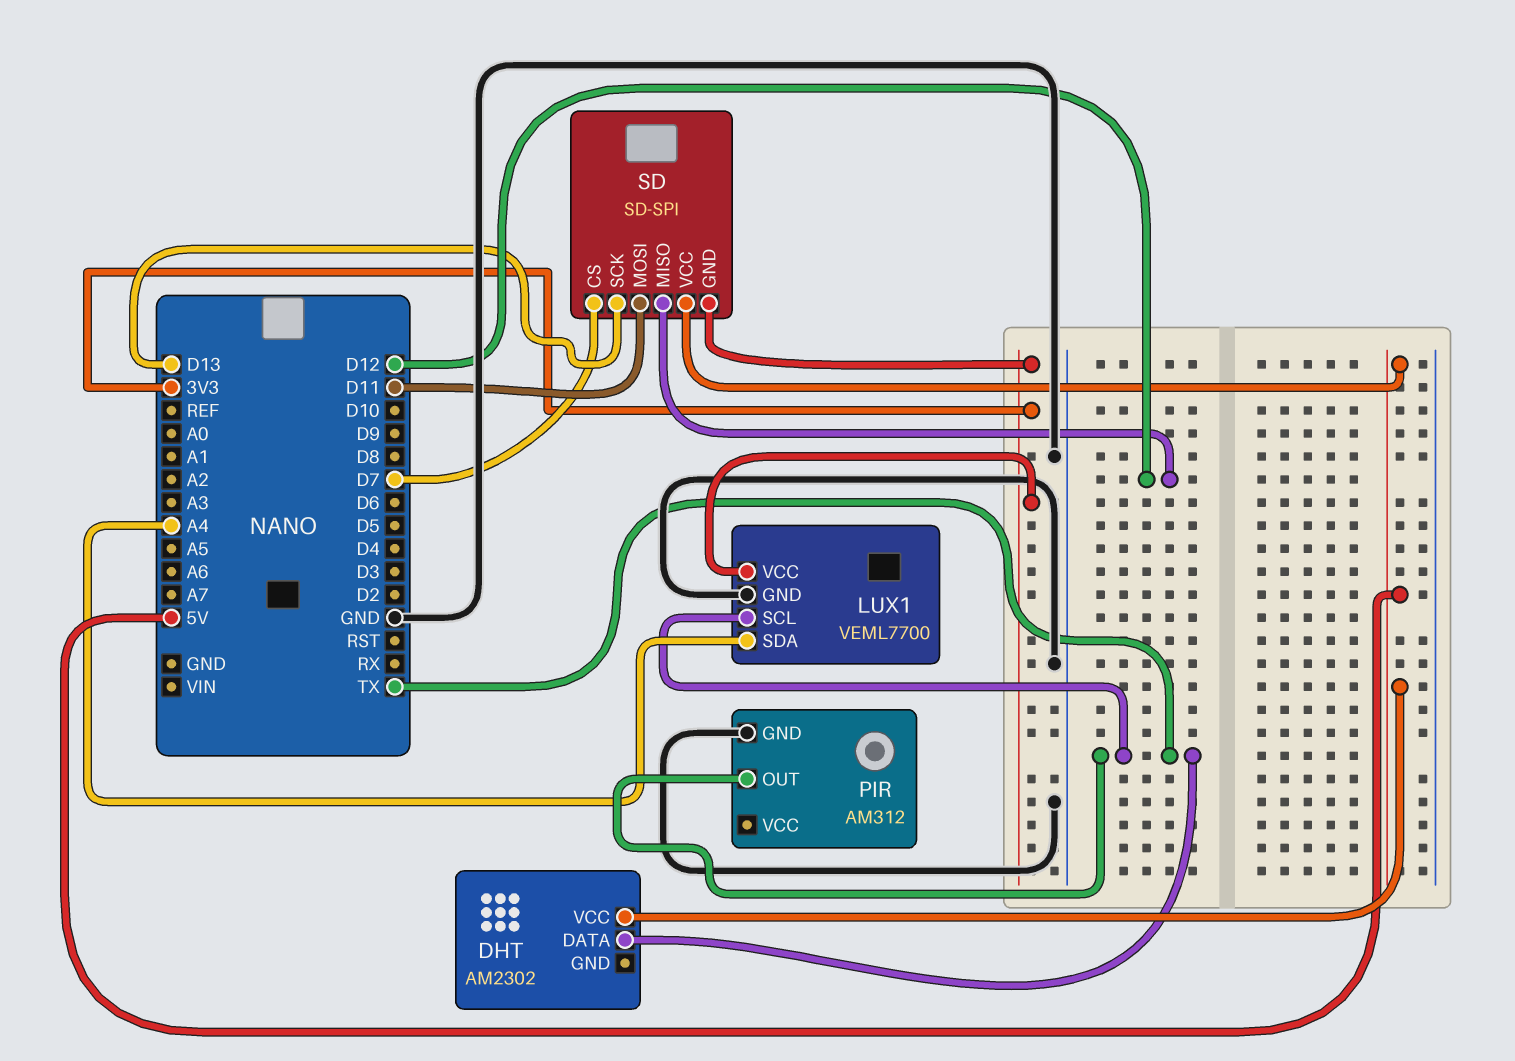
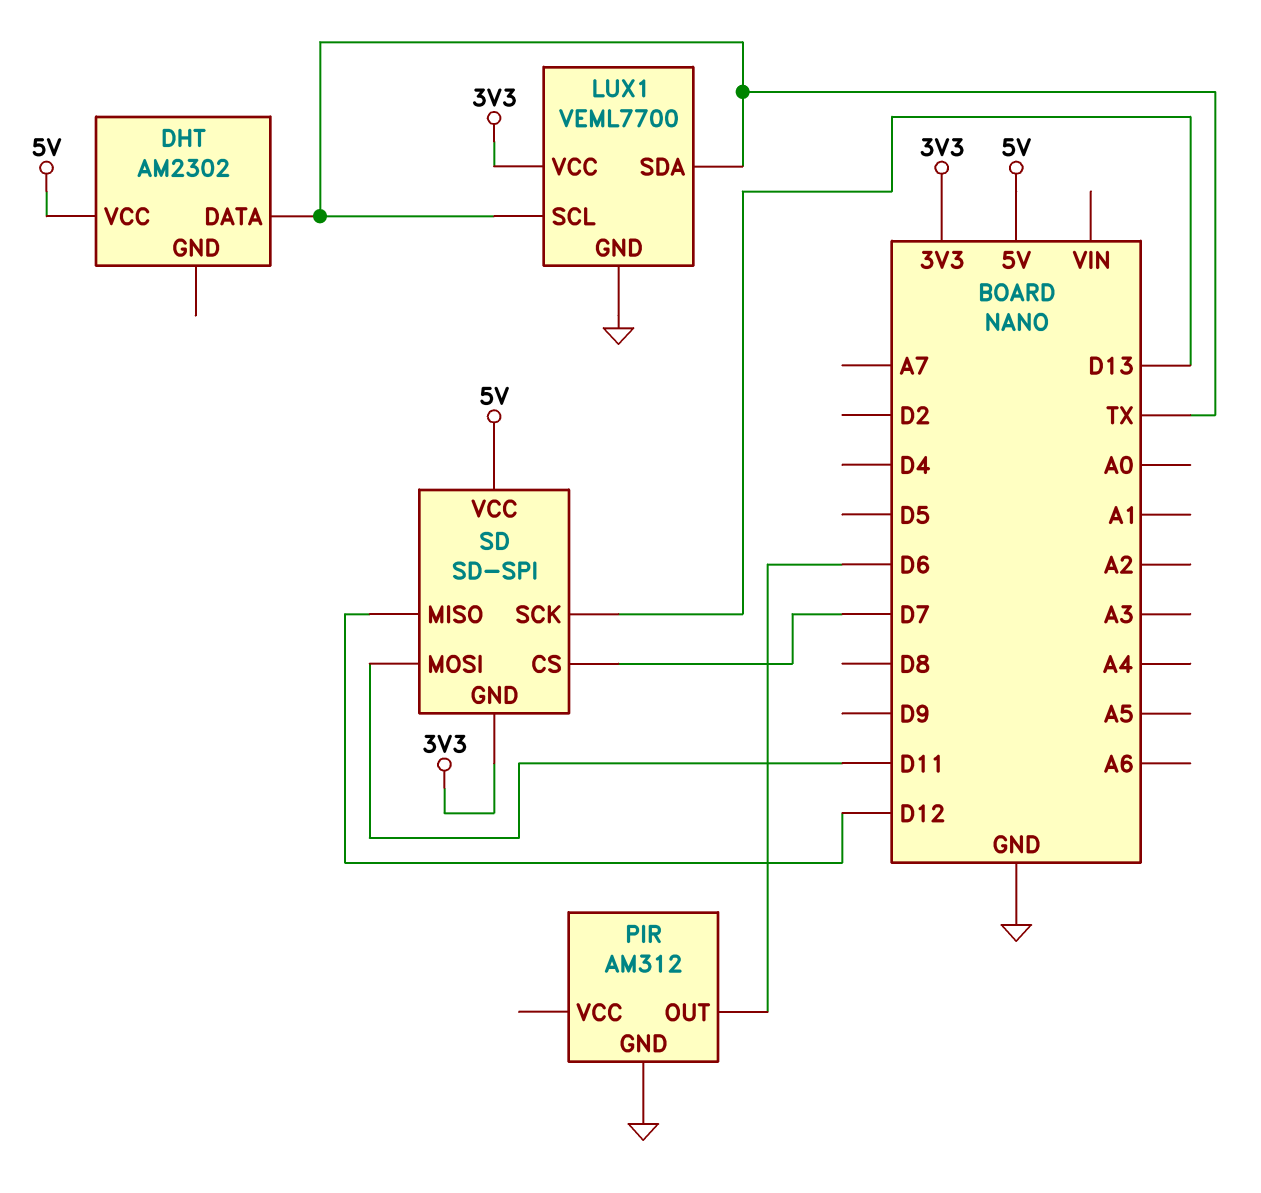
LUX1 pin SDA: A4 -> TX
PIR pin OUT: TX -> D6

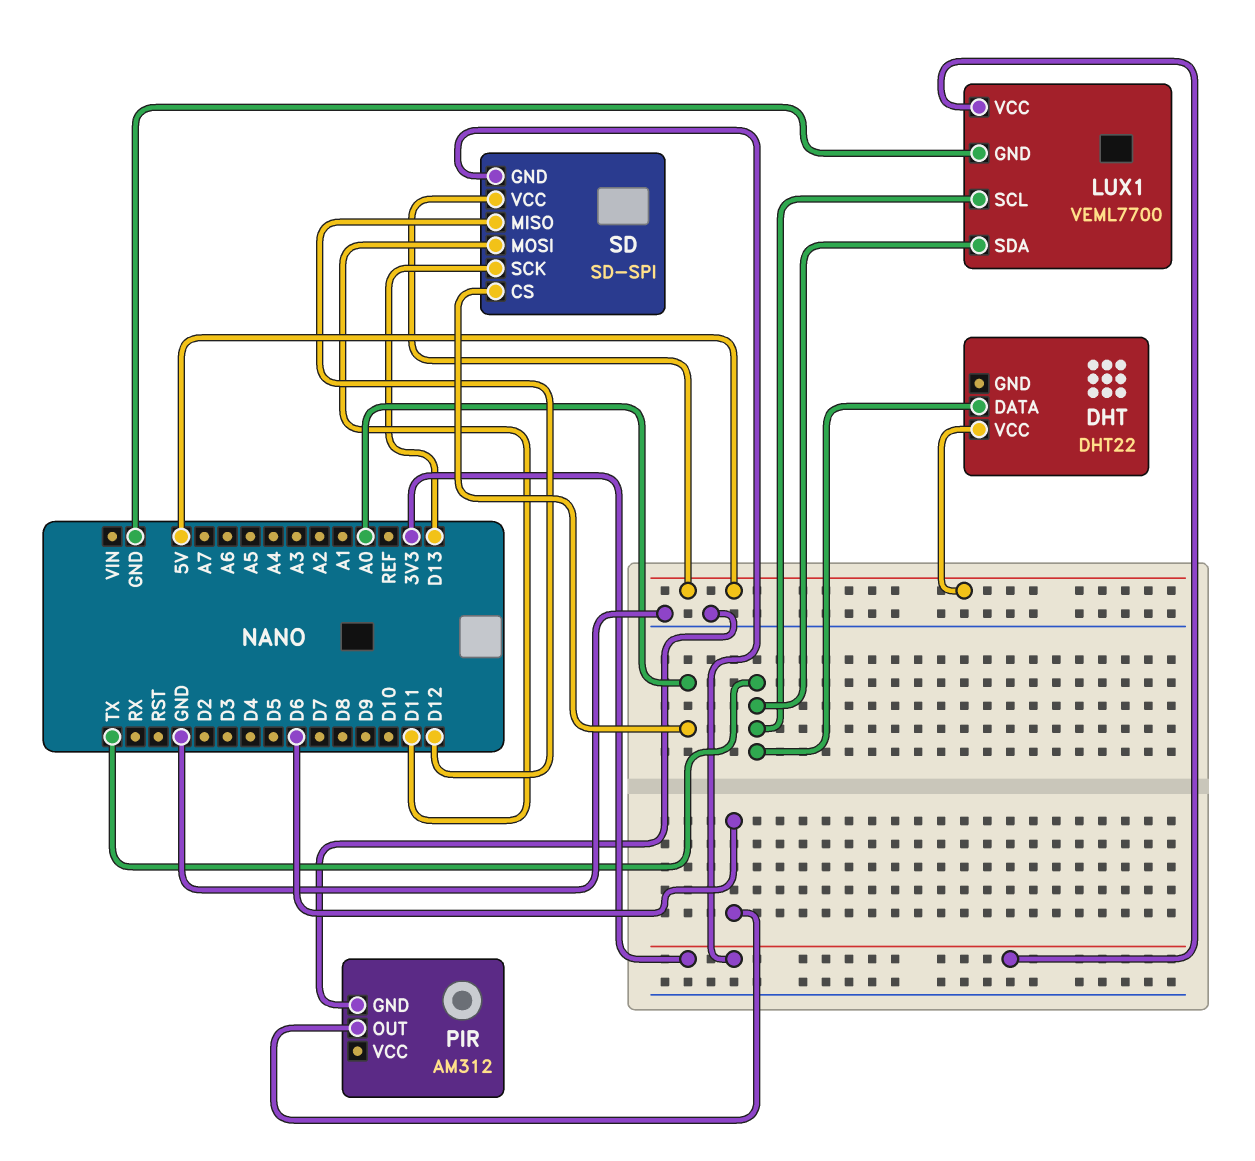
DHT: AM2302 -> DHT22
SD pin CS: D7 -> A0

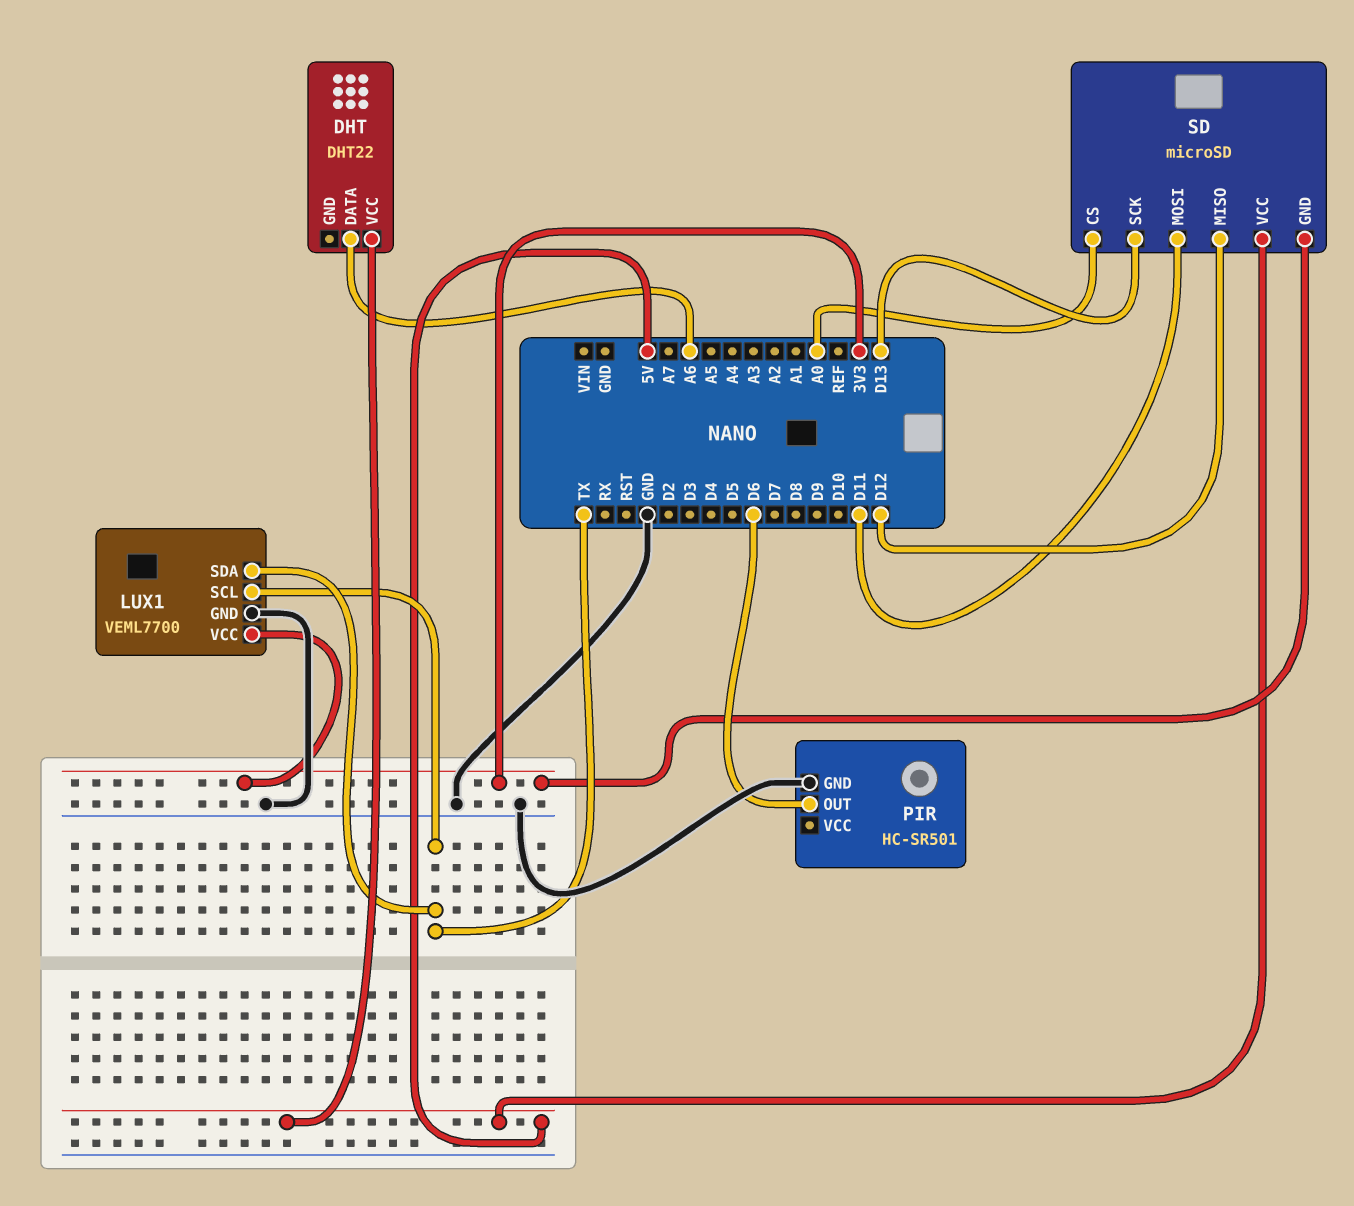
DHT pin DATA: TX -> A6
PIR: AM312 -> HC-SR501
SD: SD-SPI -> microSD

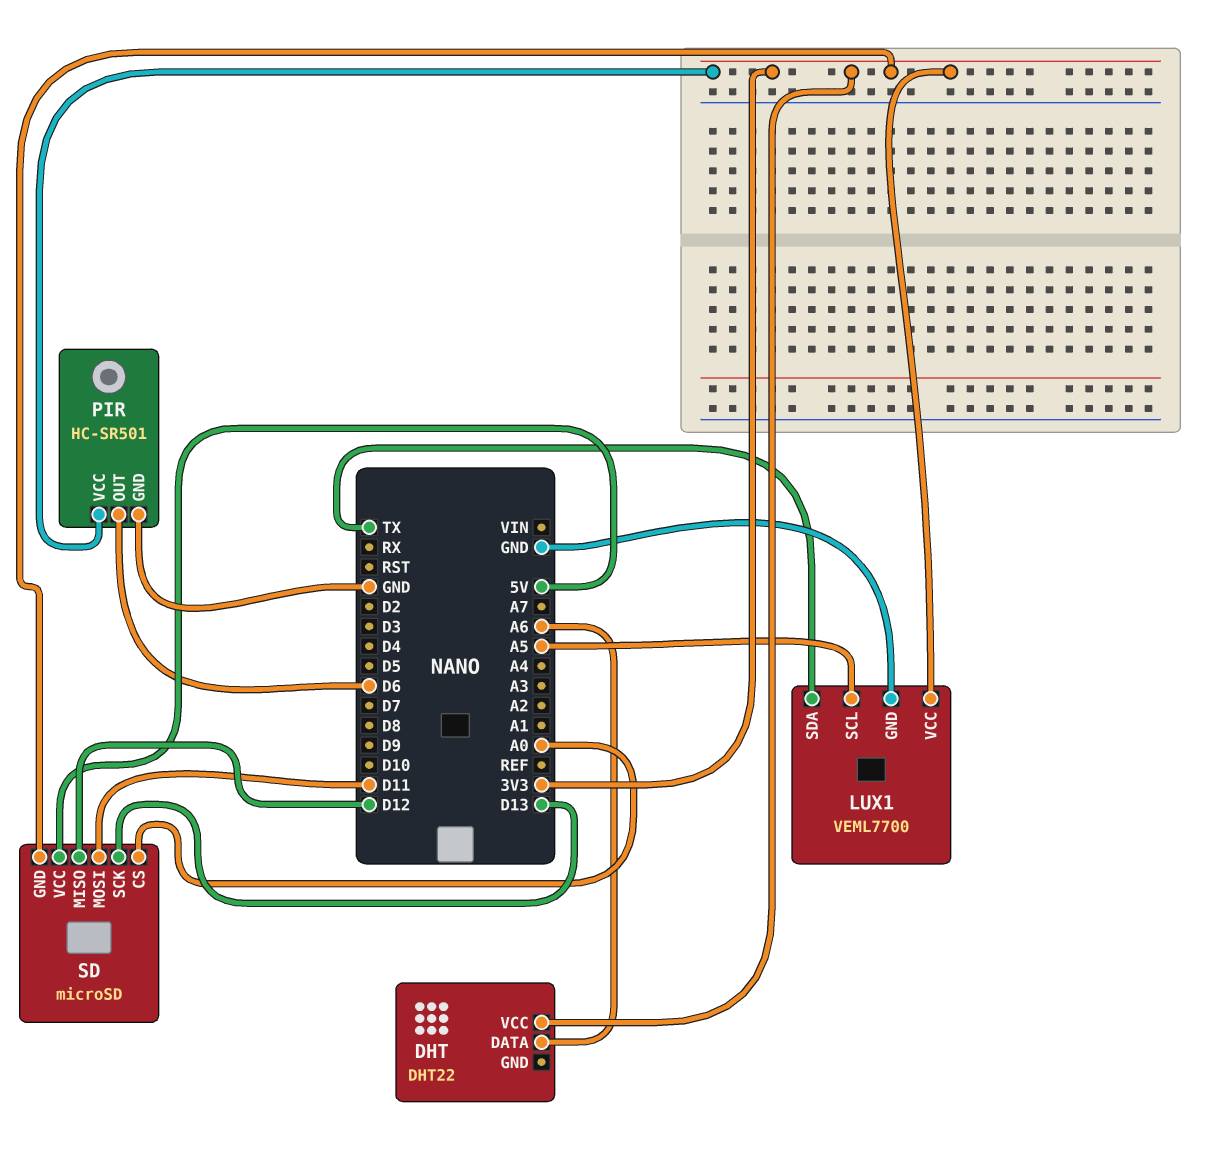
DHT pin VCC: 5V -> 3V3
LUX1 pin SCL: TX -> A5
PIR pin VCC: none -> 3V3

